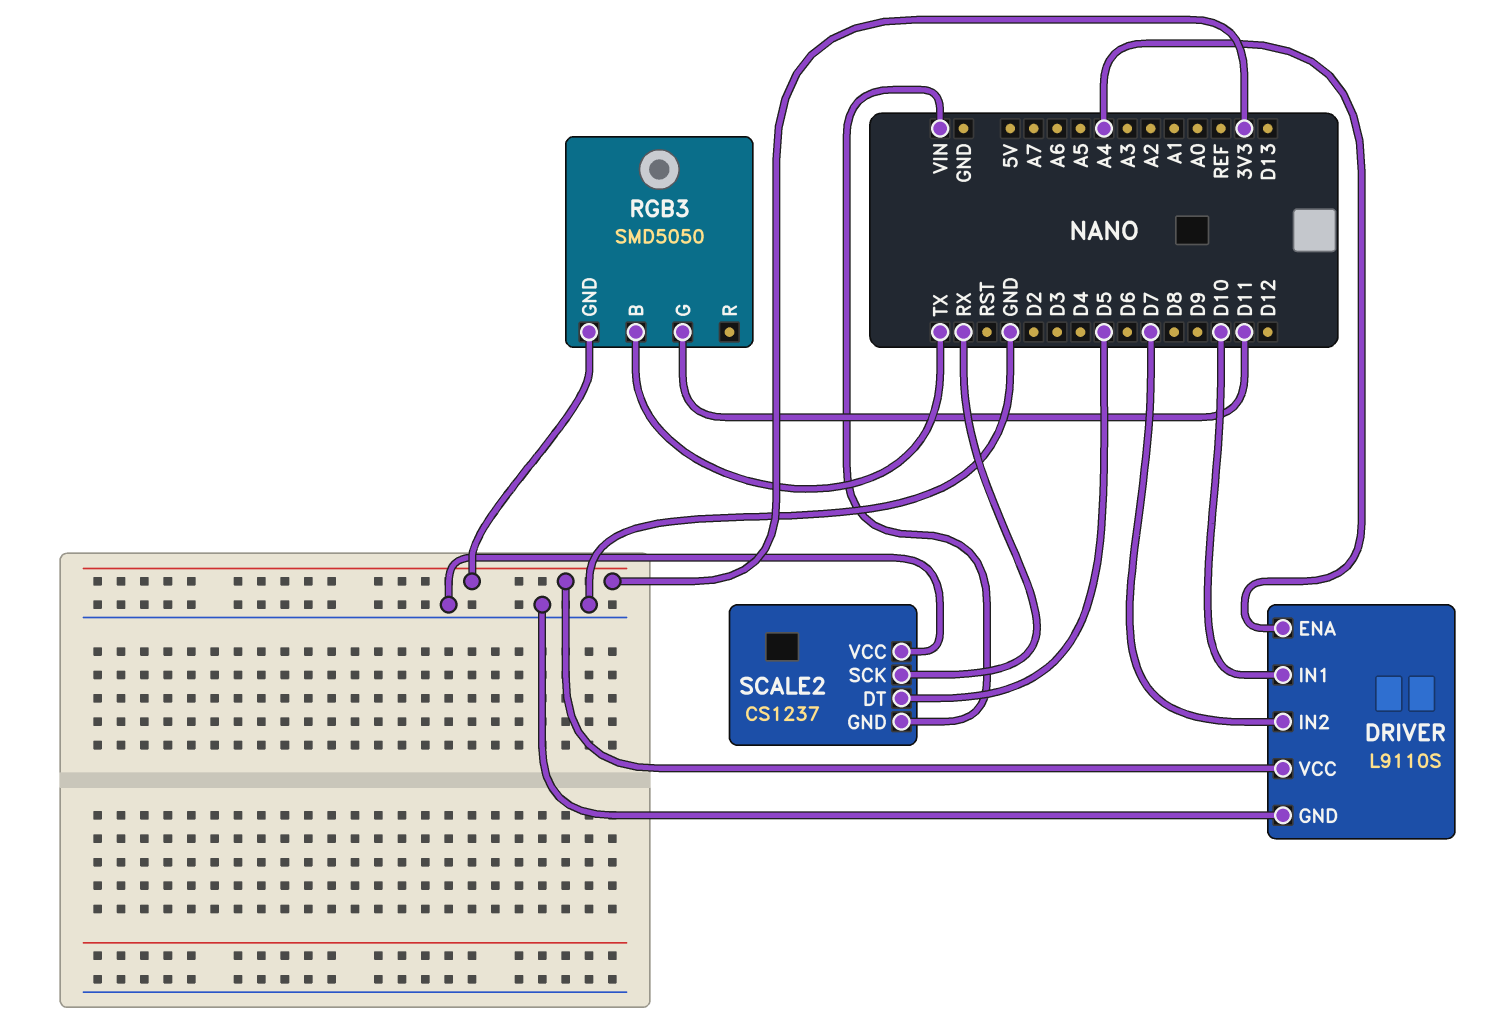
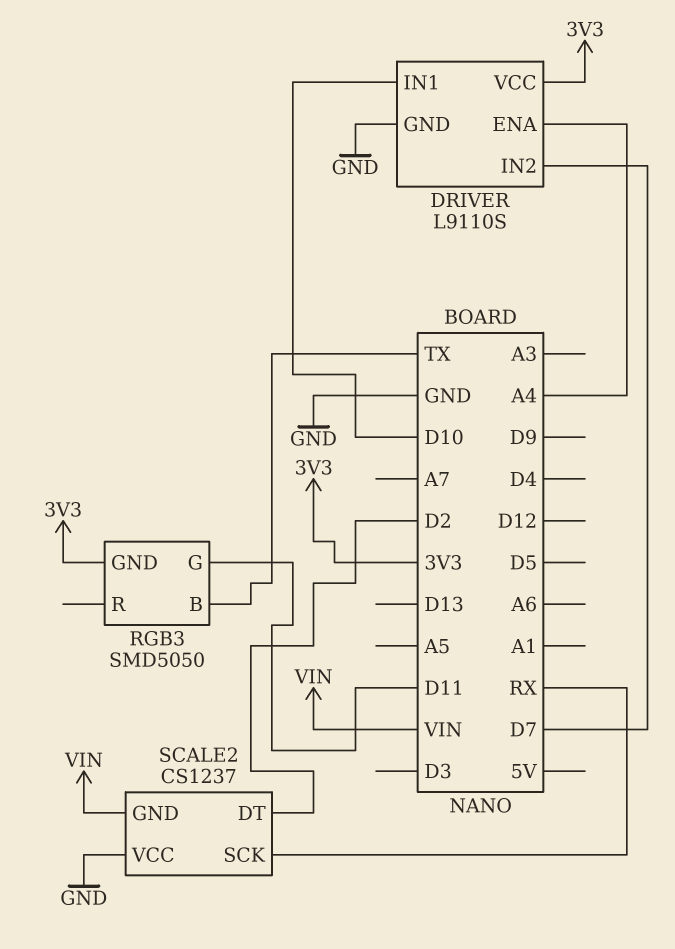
SCALE2 pin DT: D5 -> D2

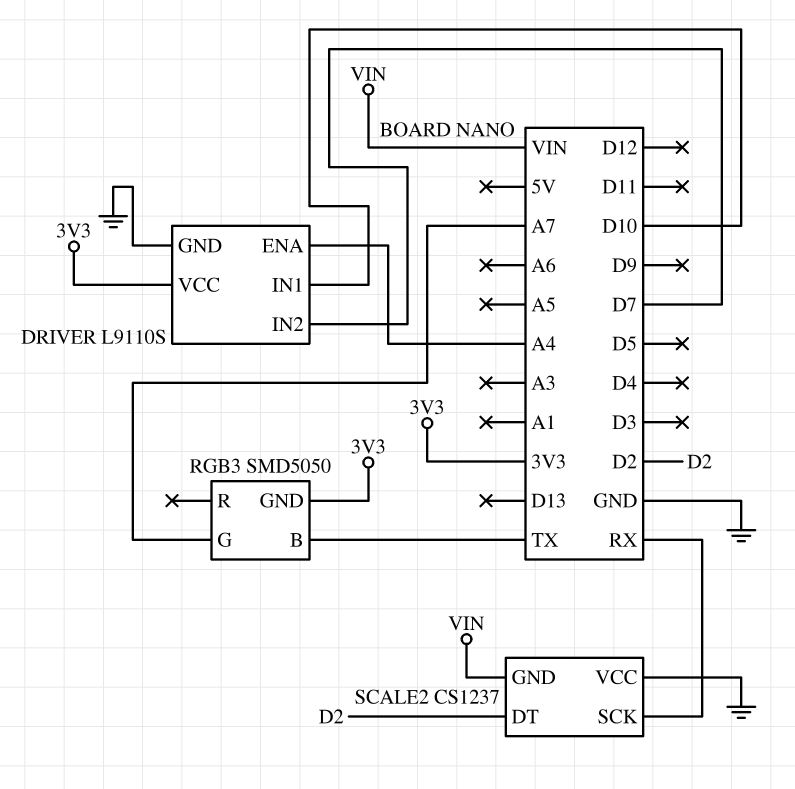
RGB3 pin G: D11 -> A7

